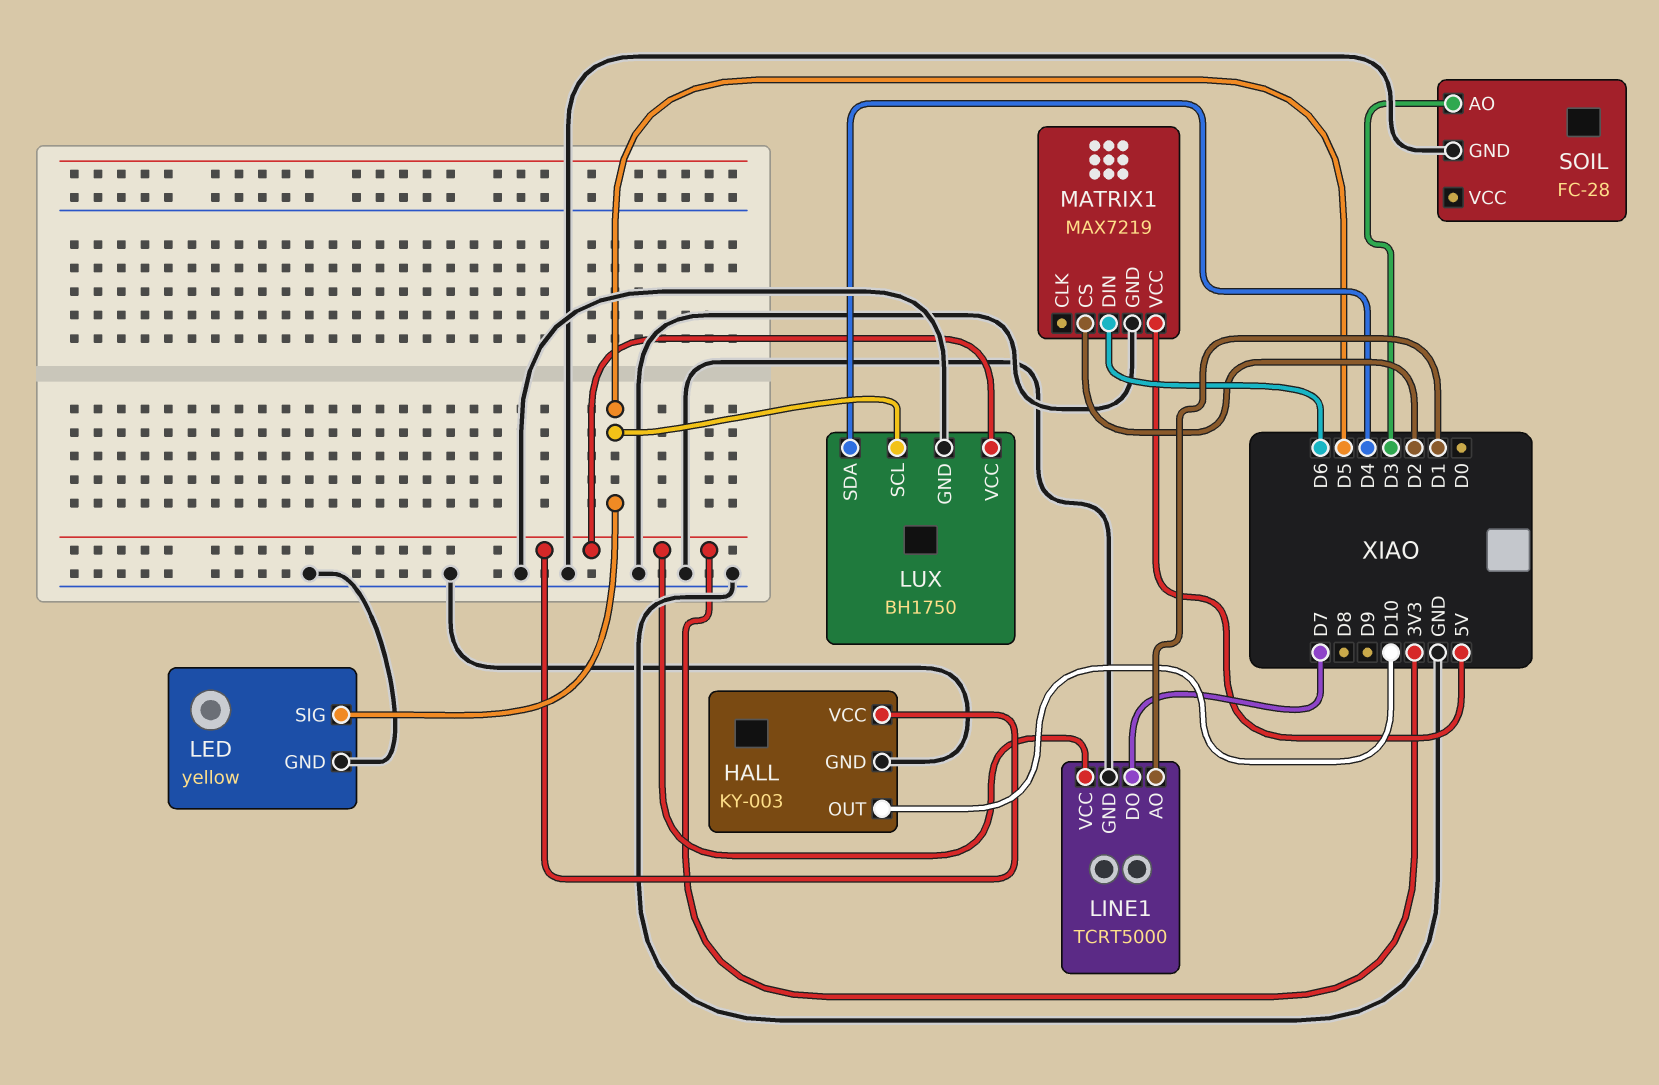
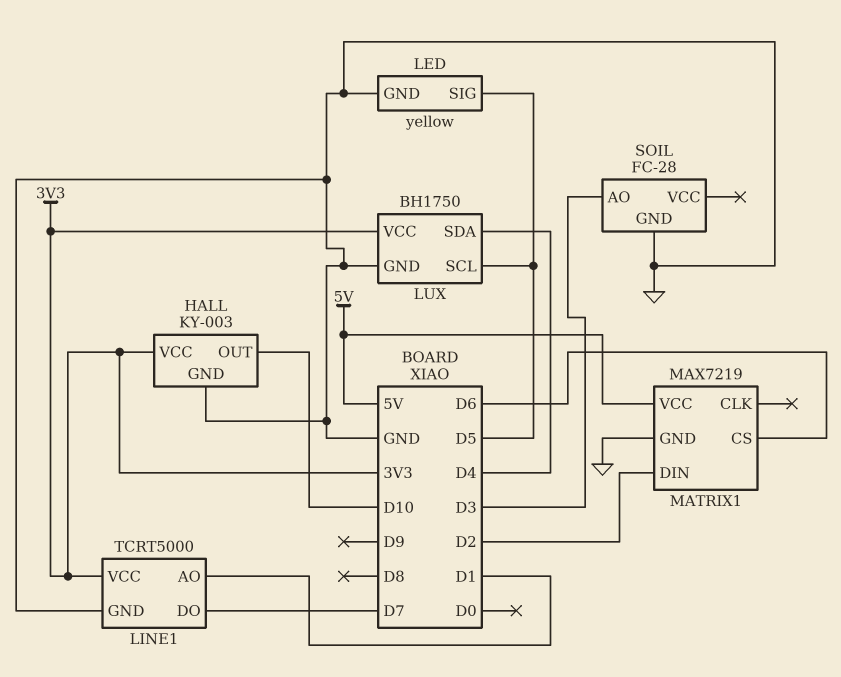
MATRIX1 pin CS: D2 -> D6
MATRIX1 pin DIN: D6 -> D2

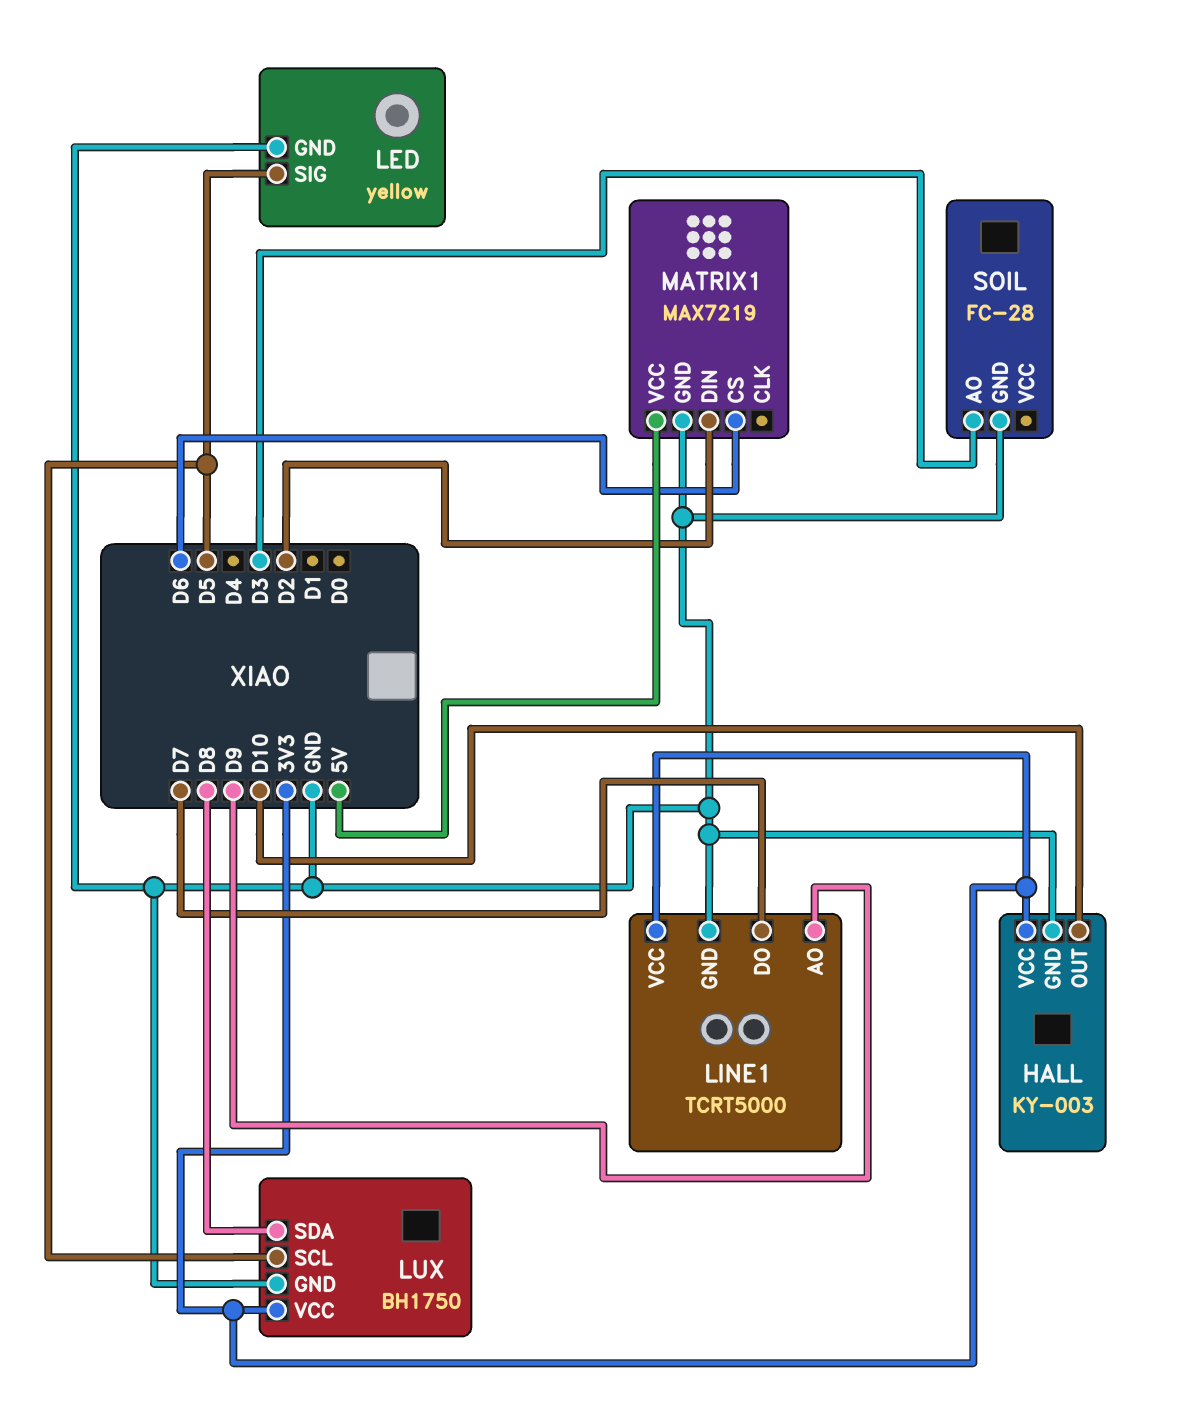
LINE1 pin AO: D1 -> D9
LUX pin SDA: D4 -> D8

